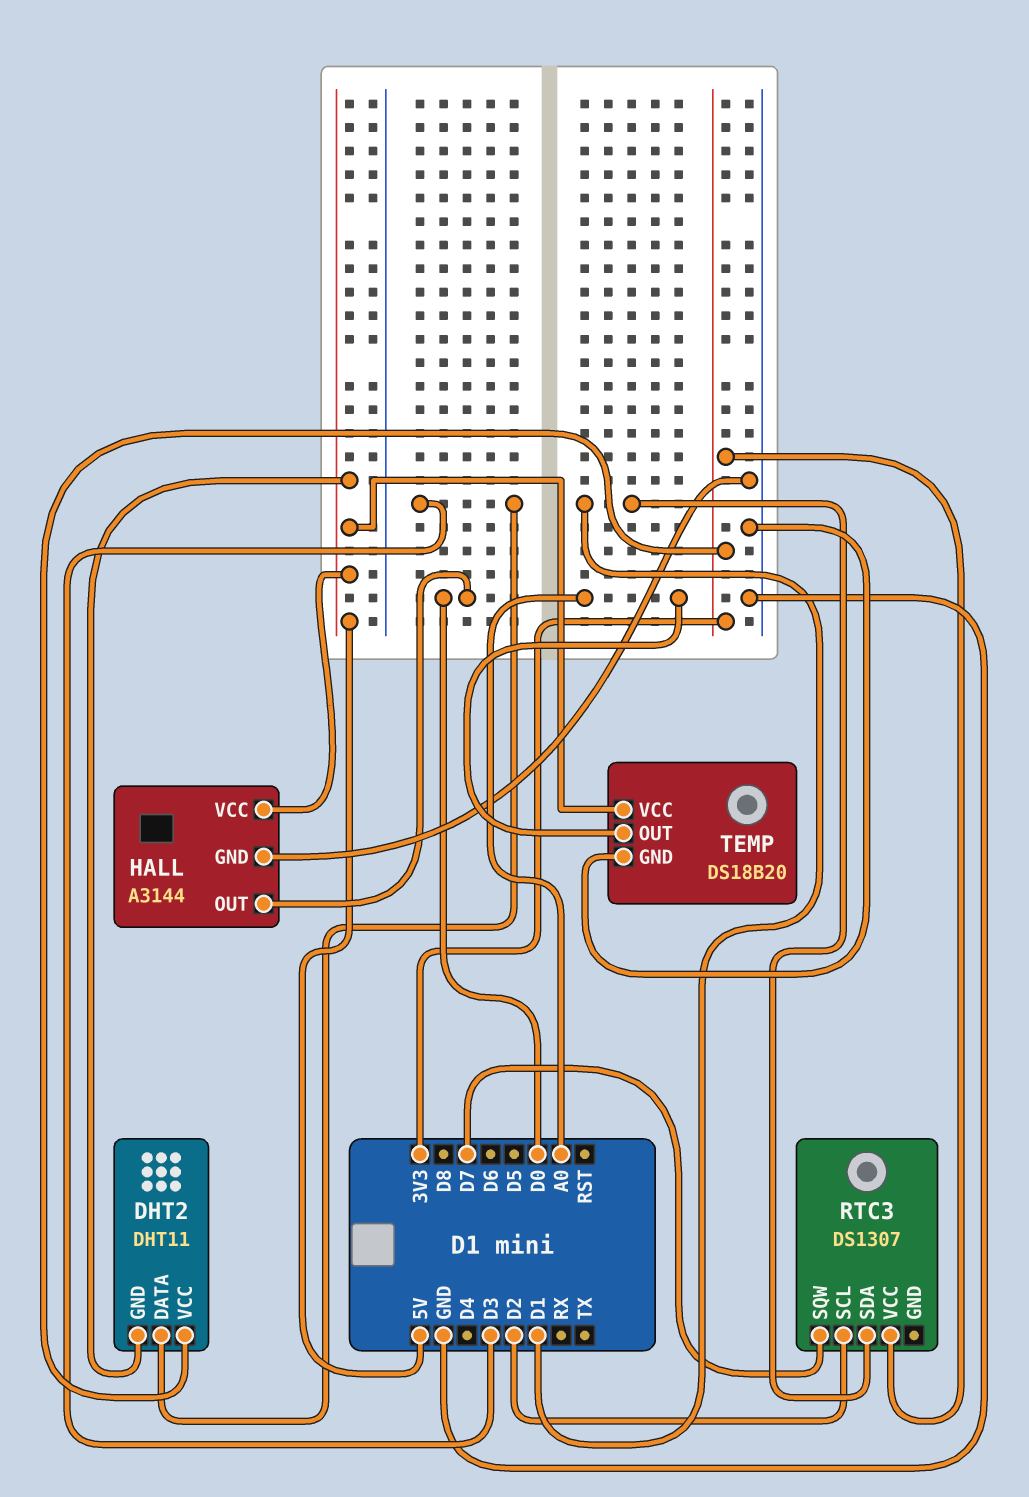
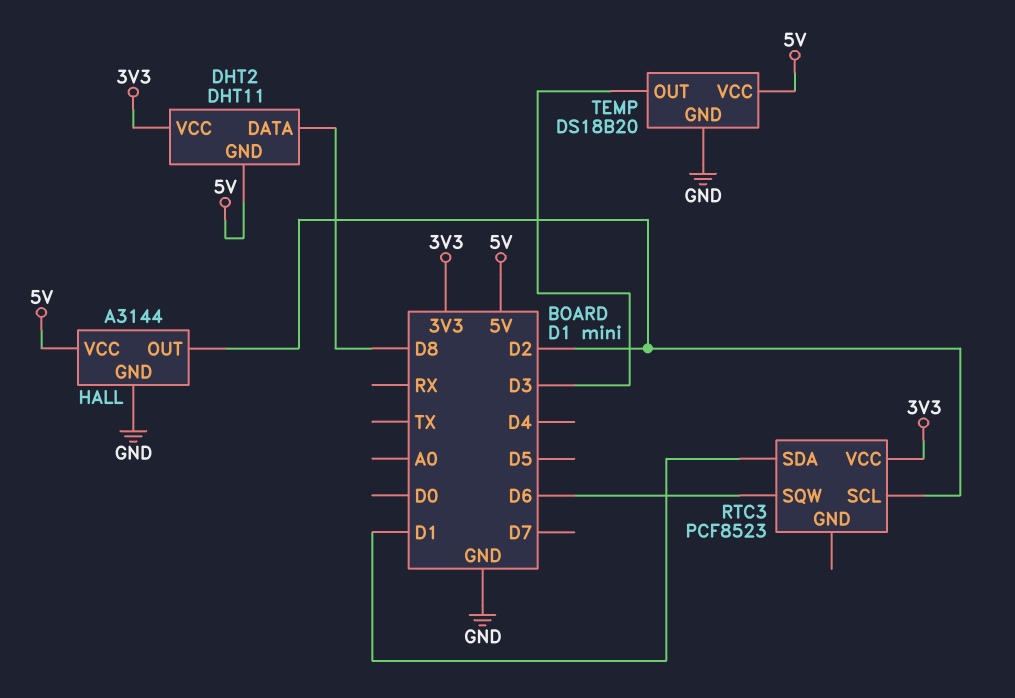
DHT2 pin DATA: D3 -> D8
HALL pin OUT: D0 -> D2
RTC3: DS1307 -> PCF8523
RTC3 pin SQW: D7 -> D6
TEMP pin OUT: A0 -> D3

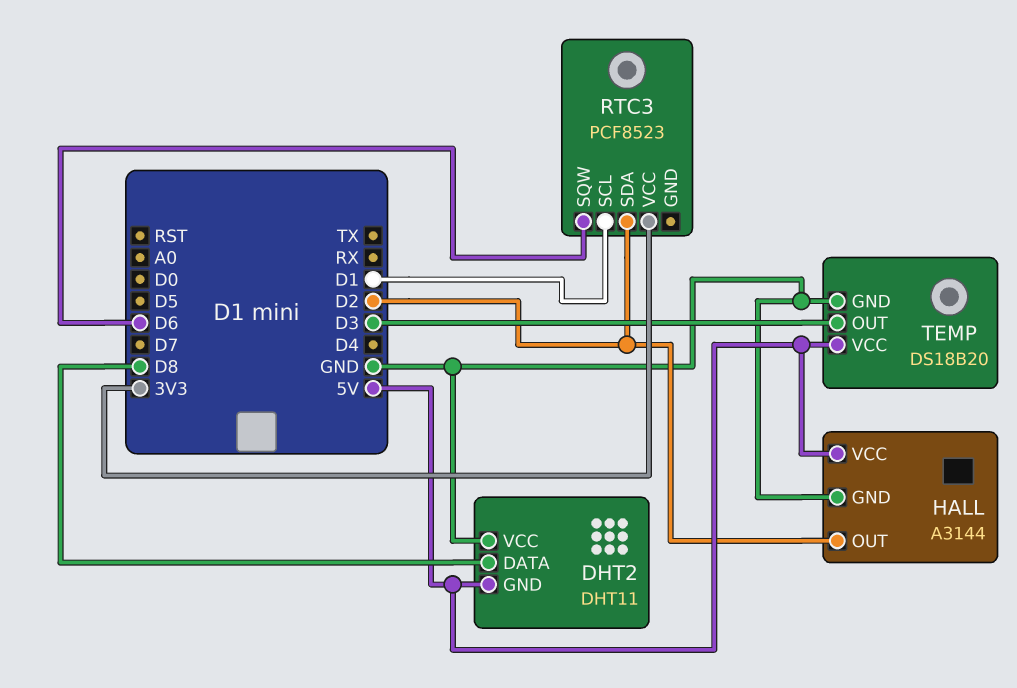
DHT2 pin VCC: 3V3 -> GND
RTC3 pin SCL: D2 -> D1
RTC3 pin SDA: D1 -> D2

